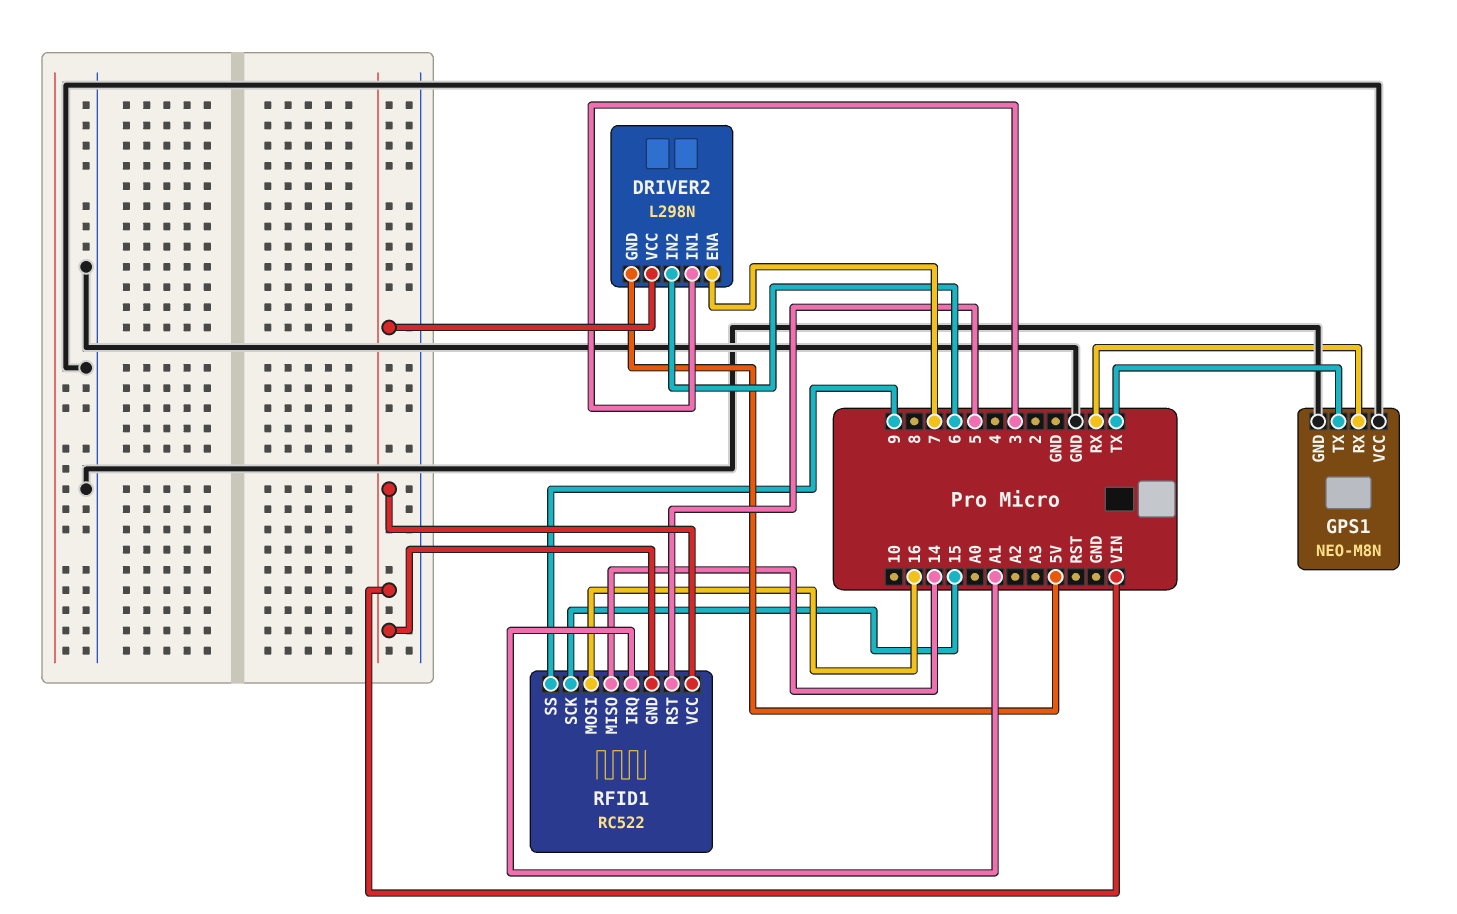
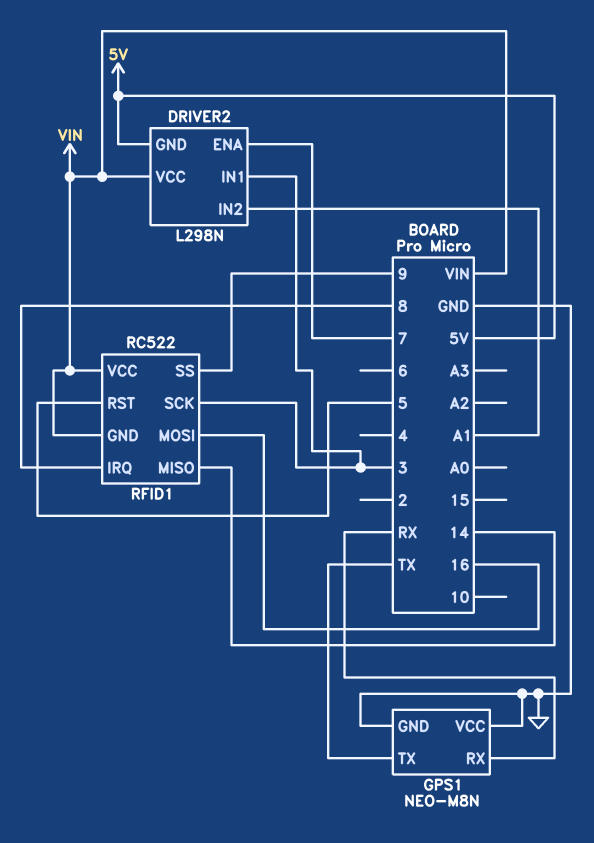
DRIVER2 pin IN2: 6 -> A1
RFID1 pin IRQ: A1 -> 8
RFID1 pin SCK: 15 -> 3

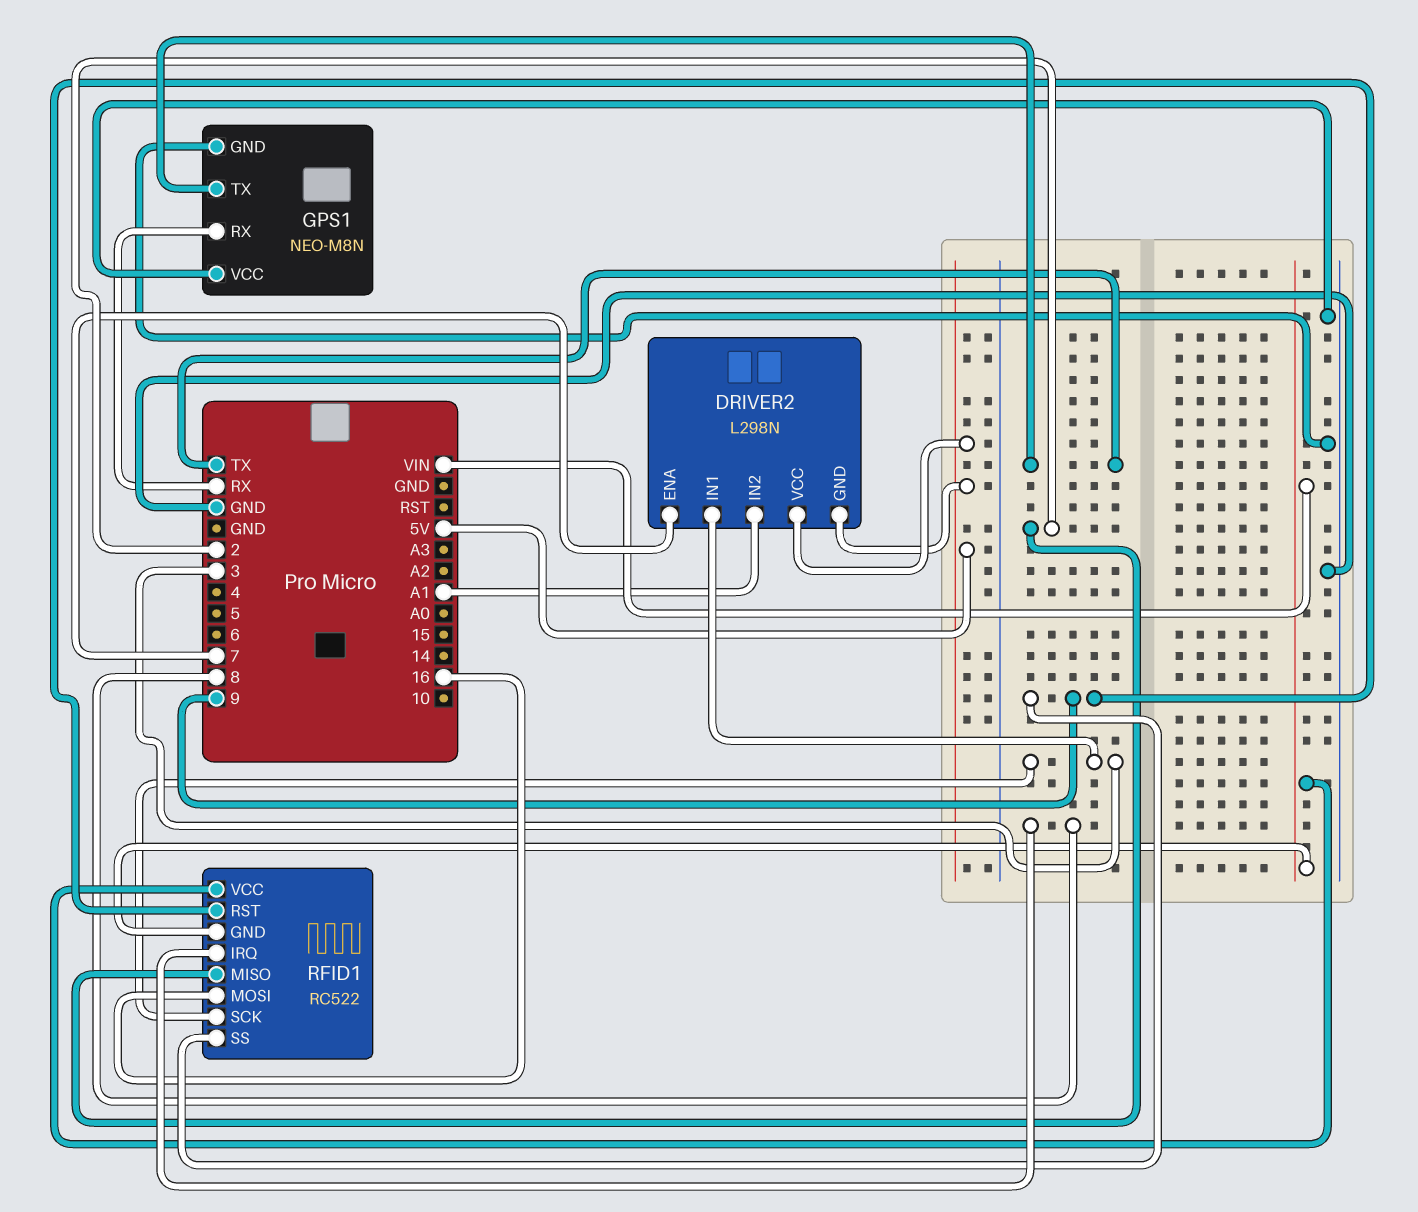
DRIVER2 pin VCC: VIN -> 5V
RFID1 pin MISO: 14 -> 2
RFID1 pin RST: 5 -> 9

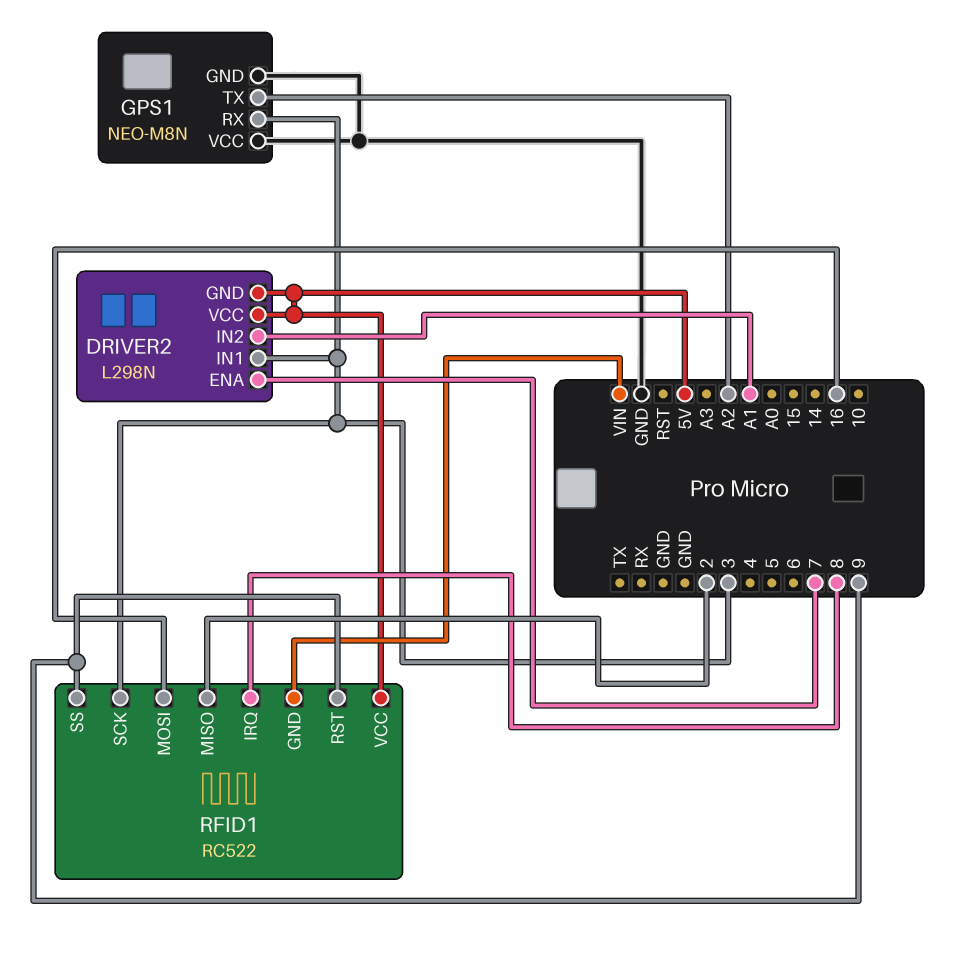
GPS1 pin RX: RX -> 3
GPS1 pin TX: TX -> A2
RFID1 pin VCC: VIN -> 5V

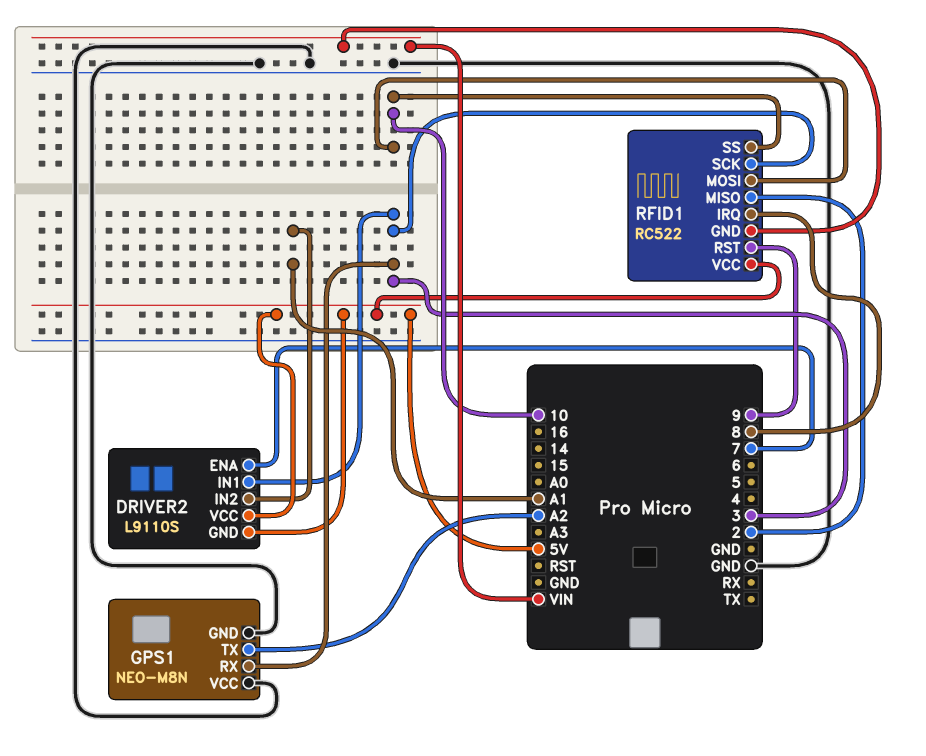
DRIVER2: L298N -> L9110S
RFID1 pin MOSI: 16 -> 10
RFID1 pin SS: 9 -> 10

